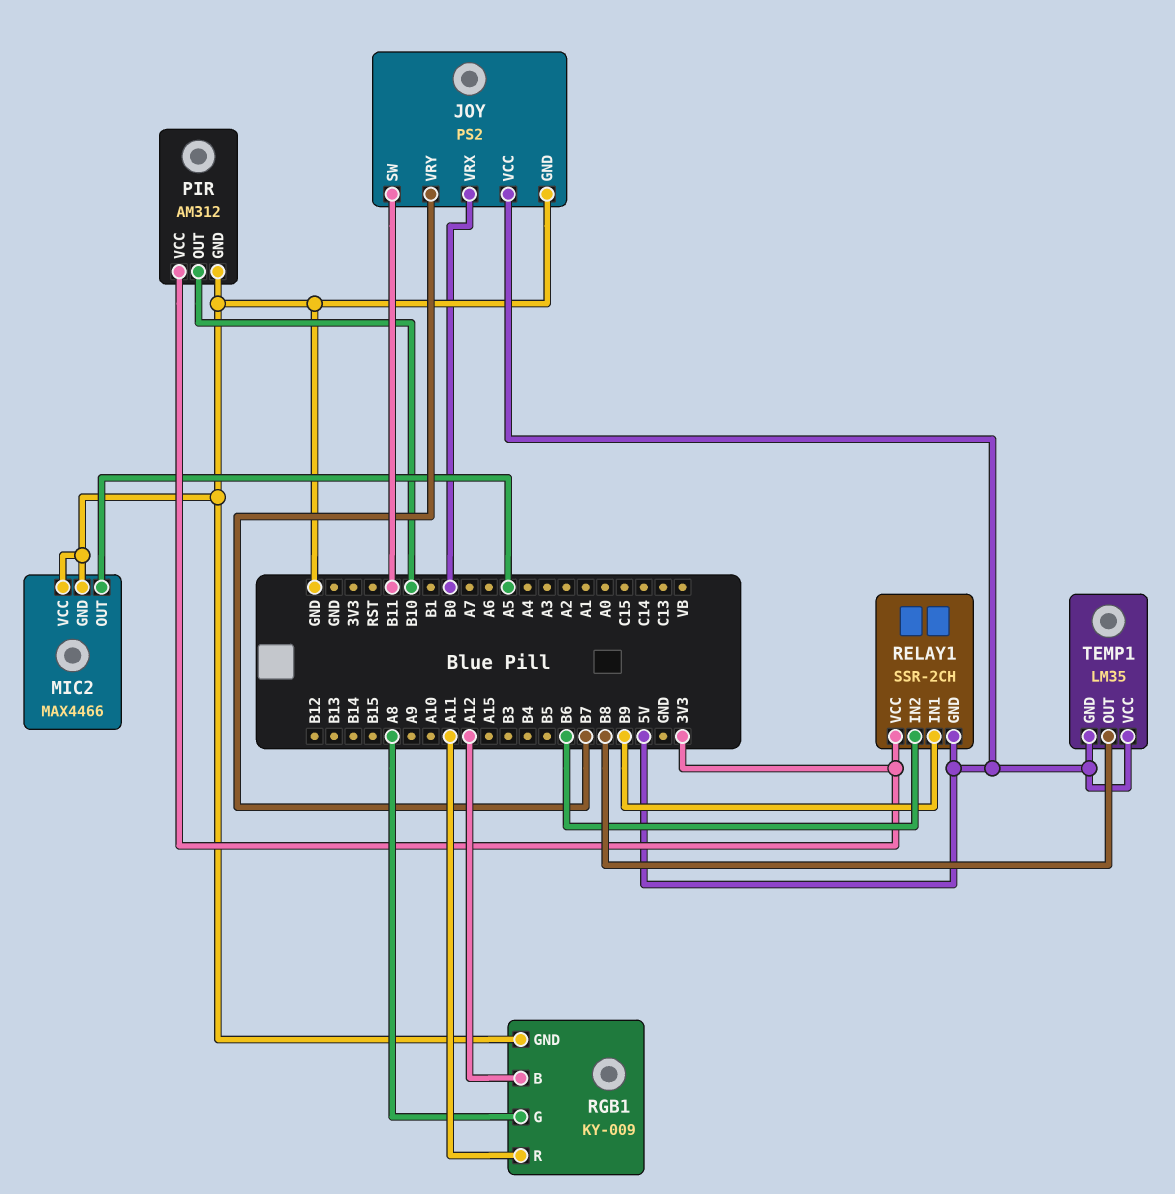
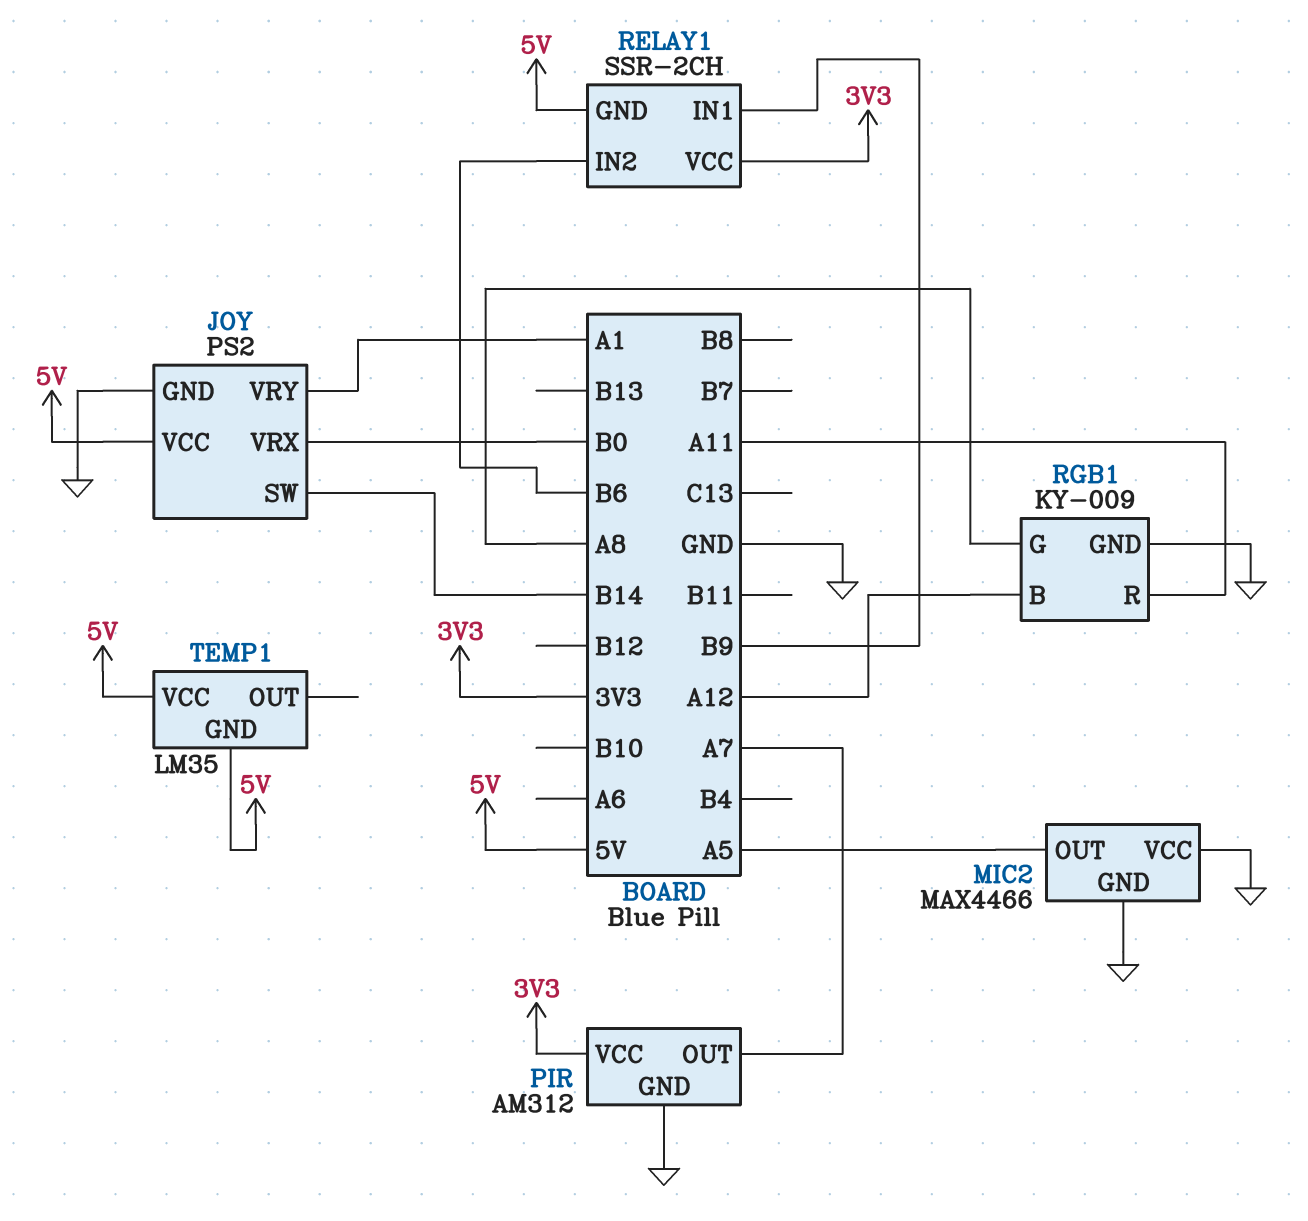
JOY pin SW: B11 -> B14
JOY pin VRY: B7 -> A1
PIR pin OUT: B10 -> A7
TEMP1 pin OUT: B8 -> none

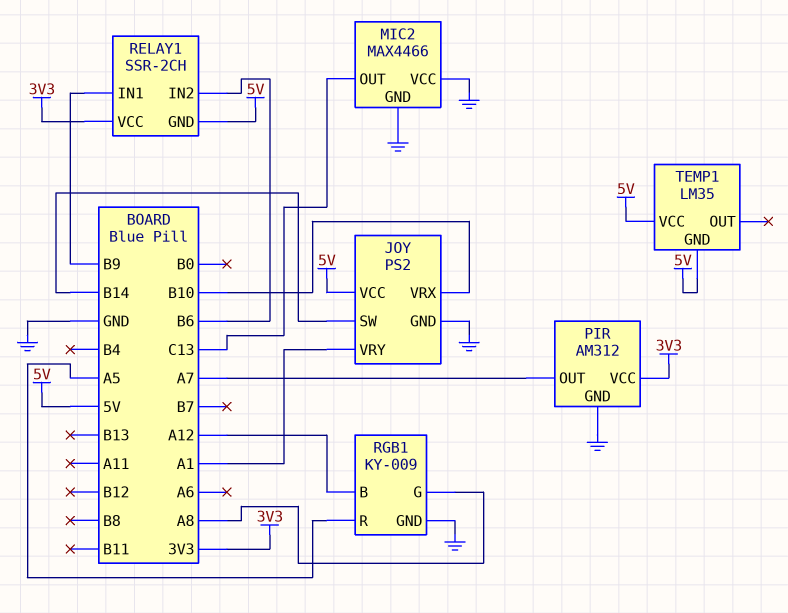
JOY pin VRX: B0 -> B10
MIC2 pin OUT: A5 -> C13
RGB1 pin R: A11 -> A5

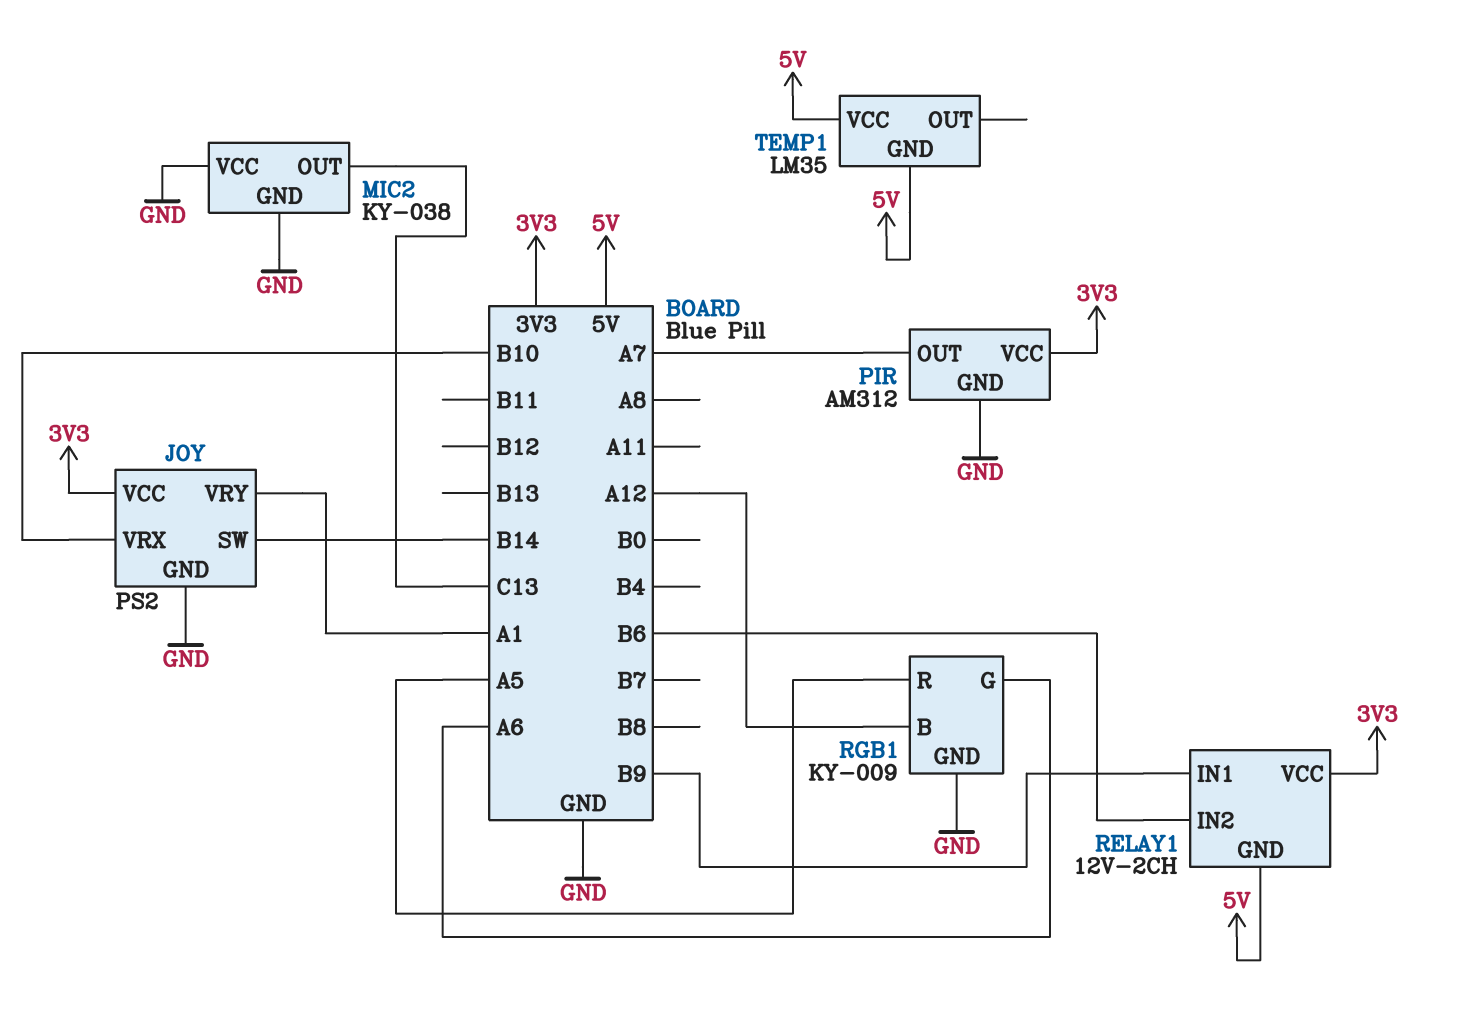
JOY pin VCC: 5V -> 3V3
MIC2: MAX4466 -> KY-038
RELAY1: SSR-2CH -> 12V-2CH
RGB1 pin G: A8 -> A6

